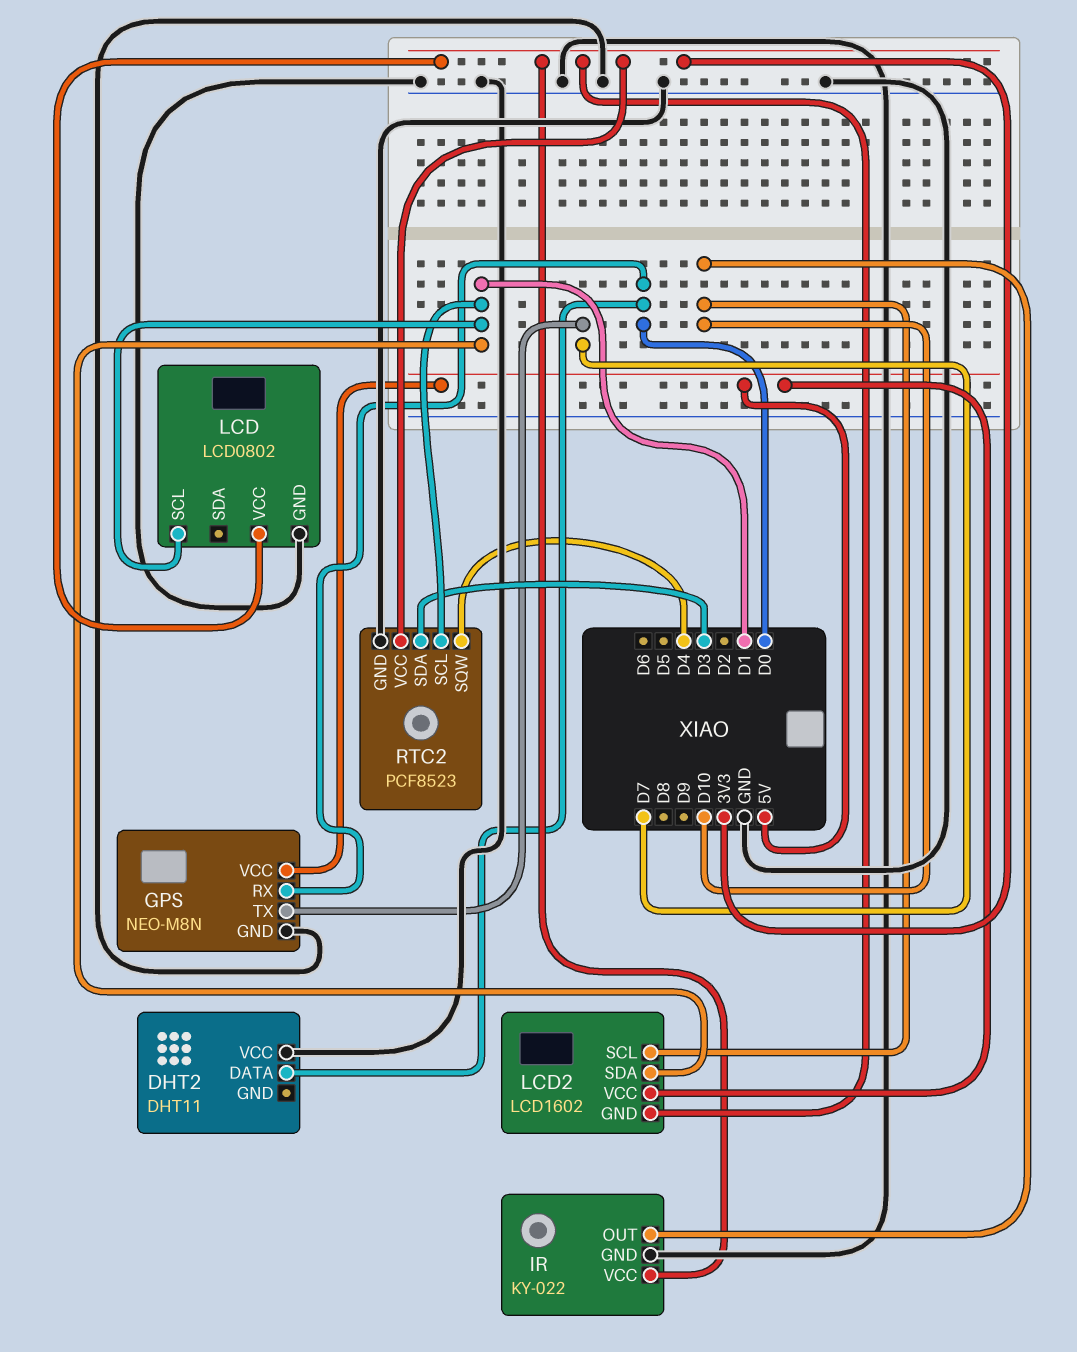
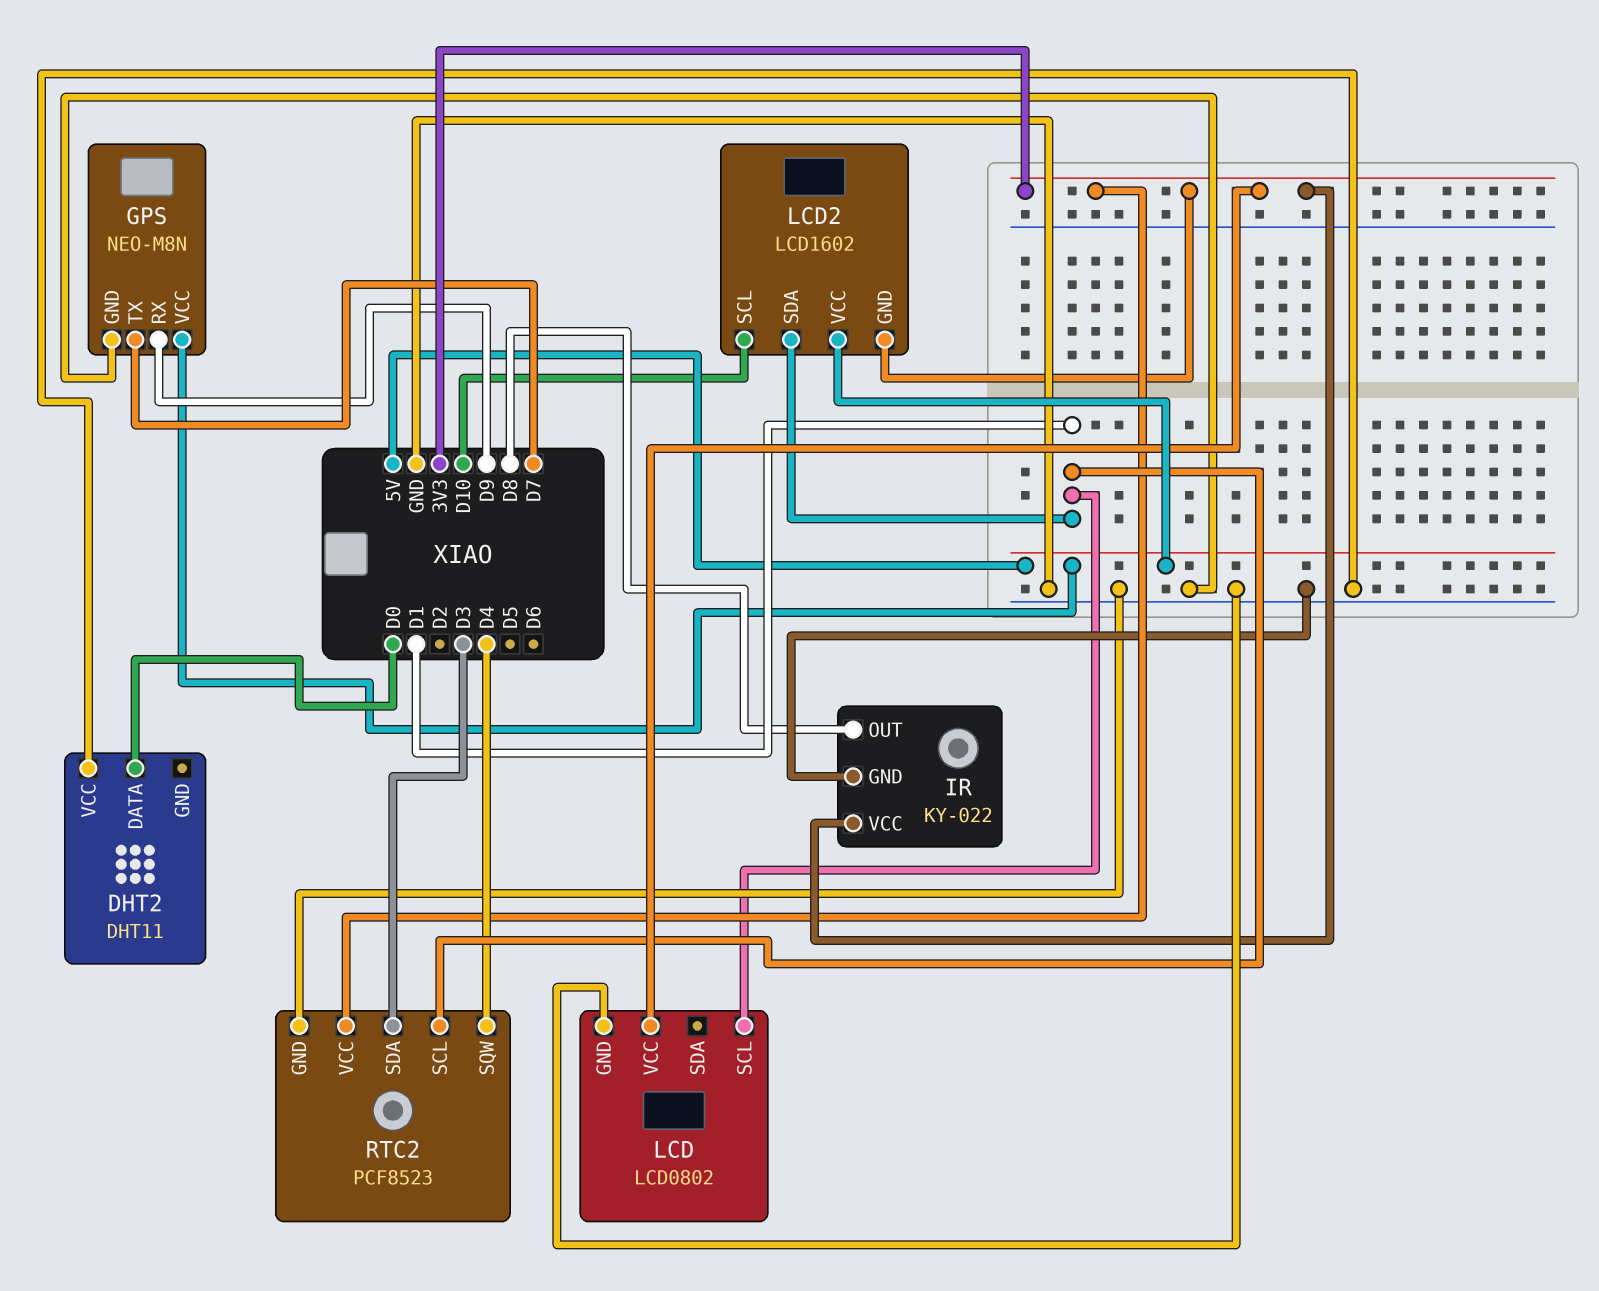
GPS pin RX: D0 -> D9
IR pin OUT: D10 -> D8

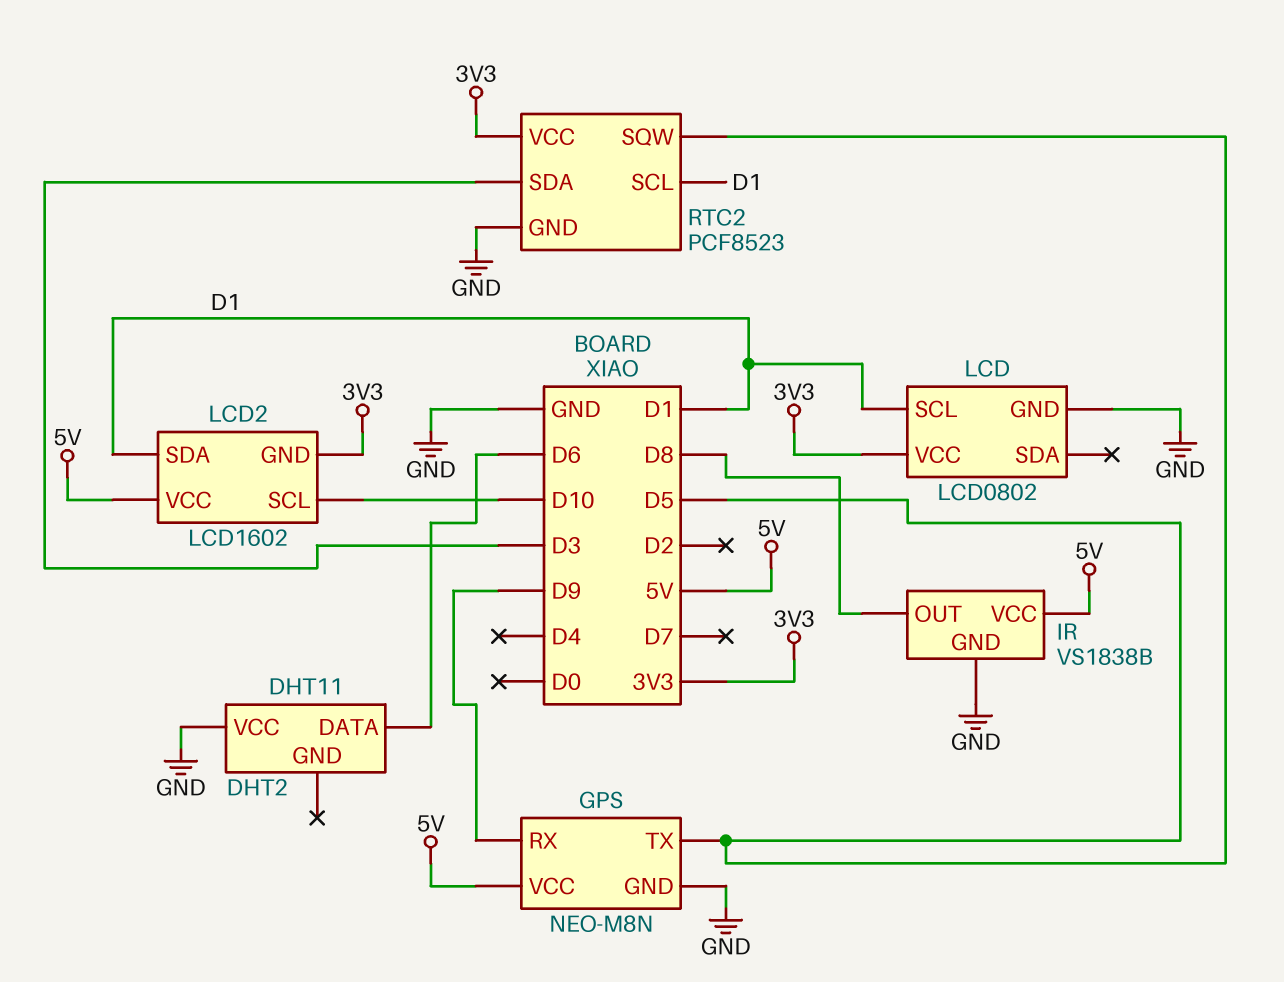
DHT2 pin DATA: D0 -> D6
GPS pin TX: D7 -> D5
IR: KY-022 -> VS1838B
IR pin VCC: 3V3 -> 5V
RTC2 pin SQW: D4 -> D5

